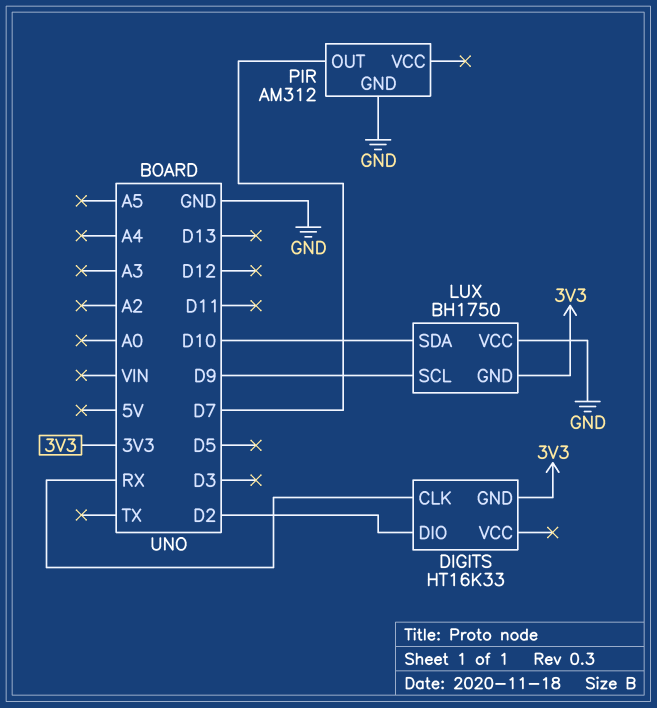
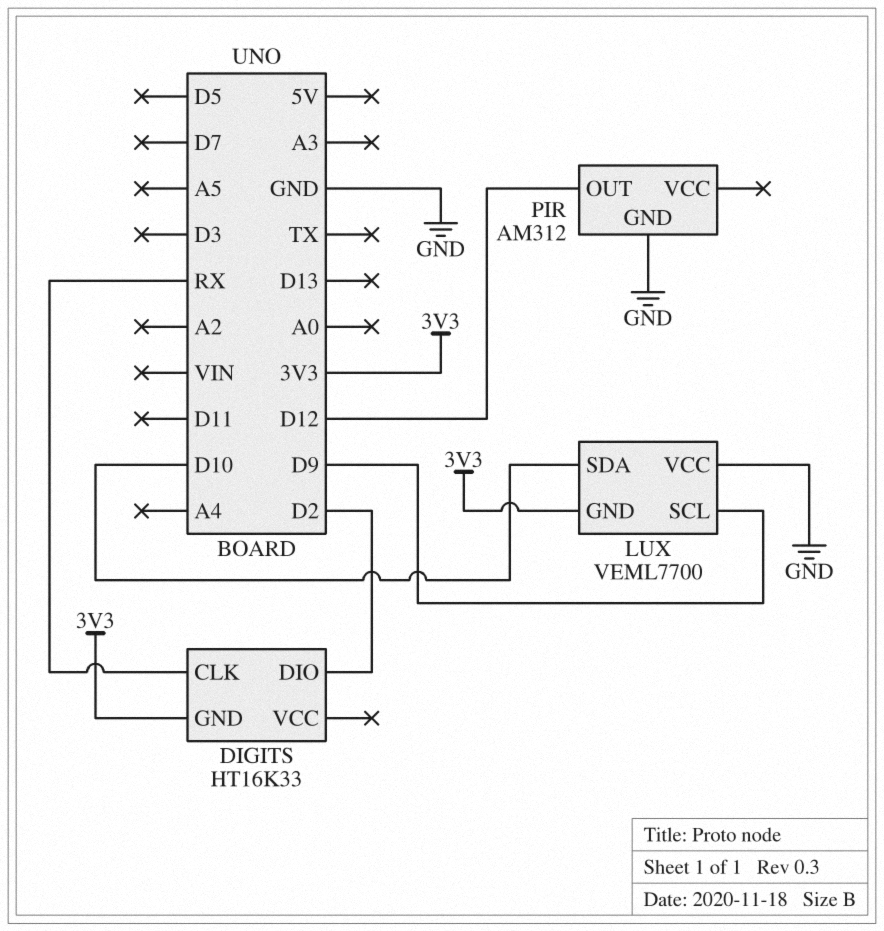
LUX: BH1750 -> VEML7700
PIR pin OUT: D7 -> D12

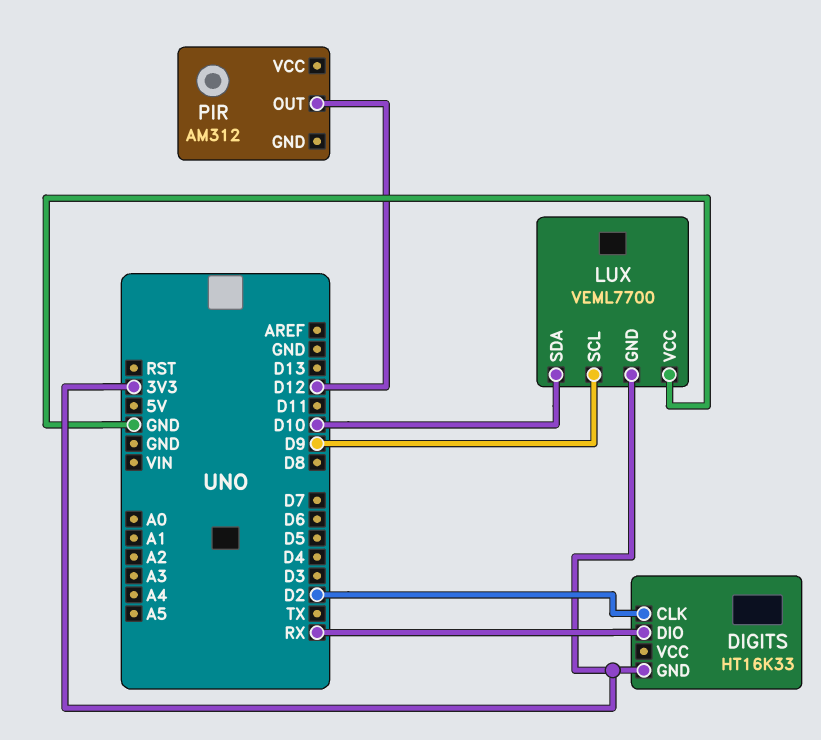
DIGITS pin CLK: RX -> D2
DIGITS pin DIO: D2 -> RX
PIR pin GND: GND -> none

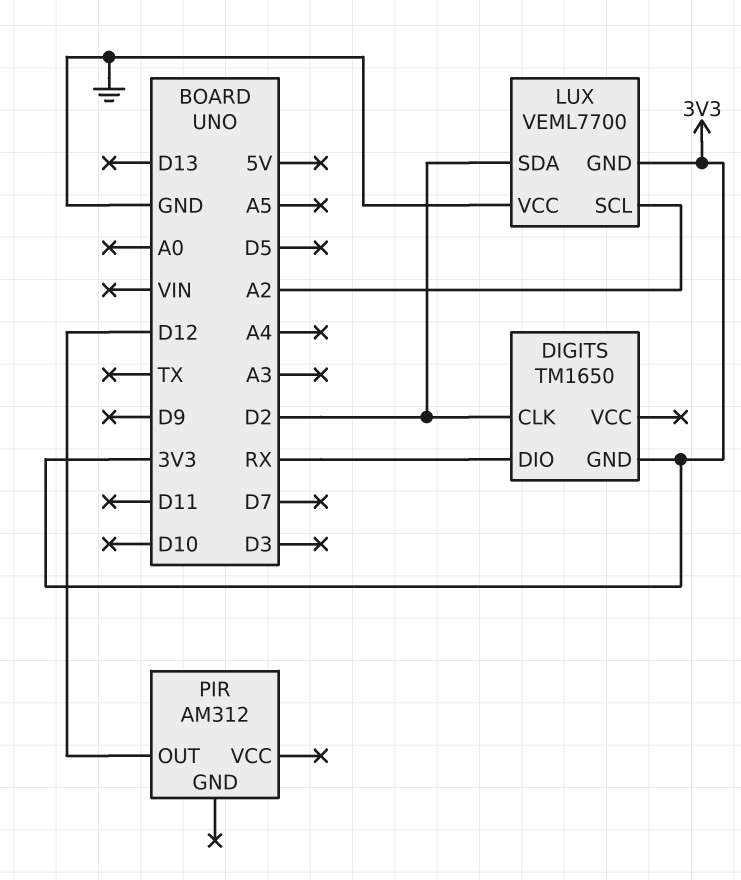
DIGITS: HT16K33 -> TM1650
LUX pin SCL: D9 -> A2
LUX pin SDA: D10 -> D2

